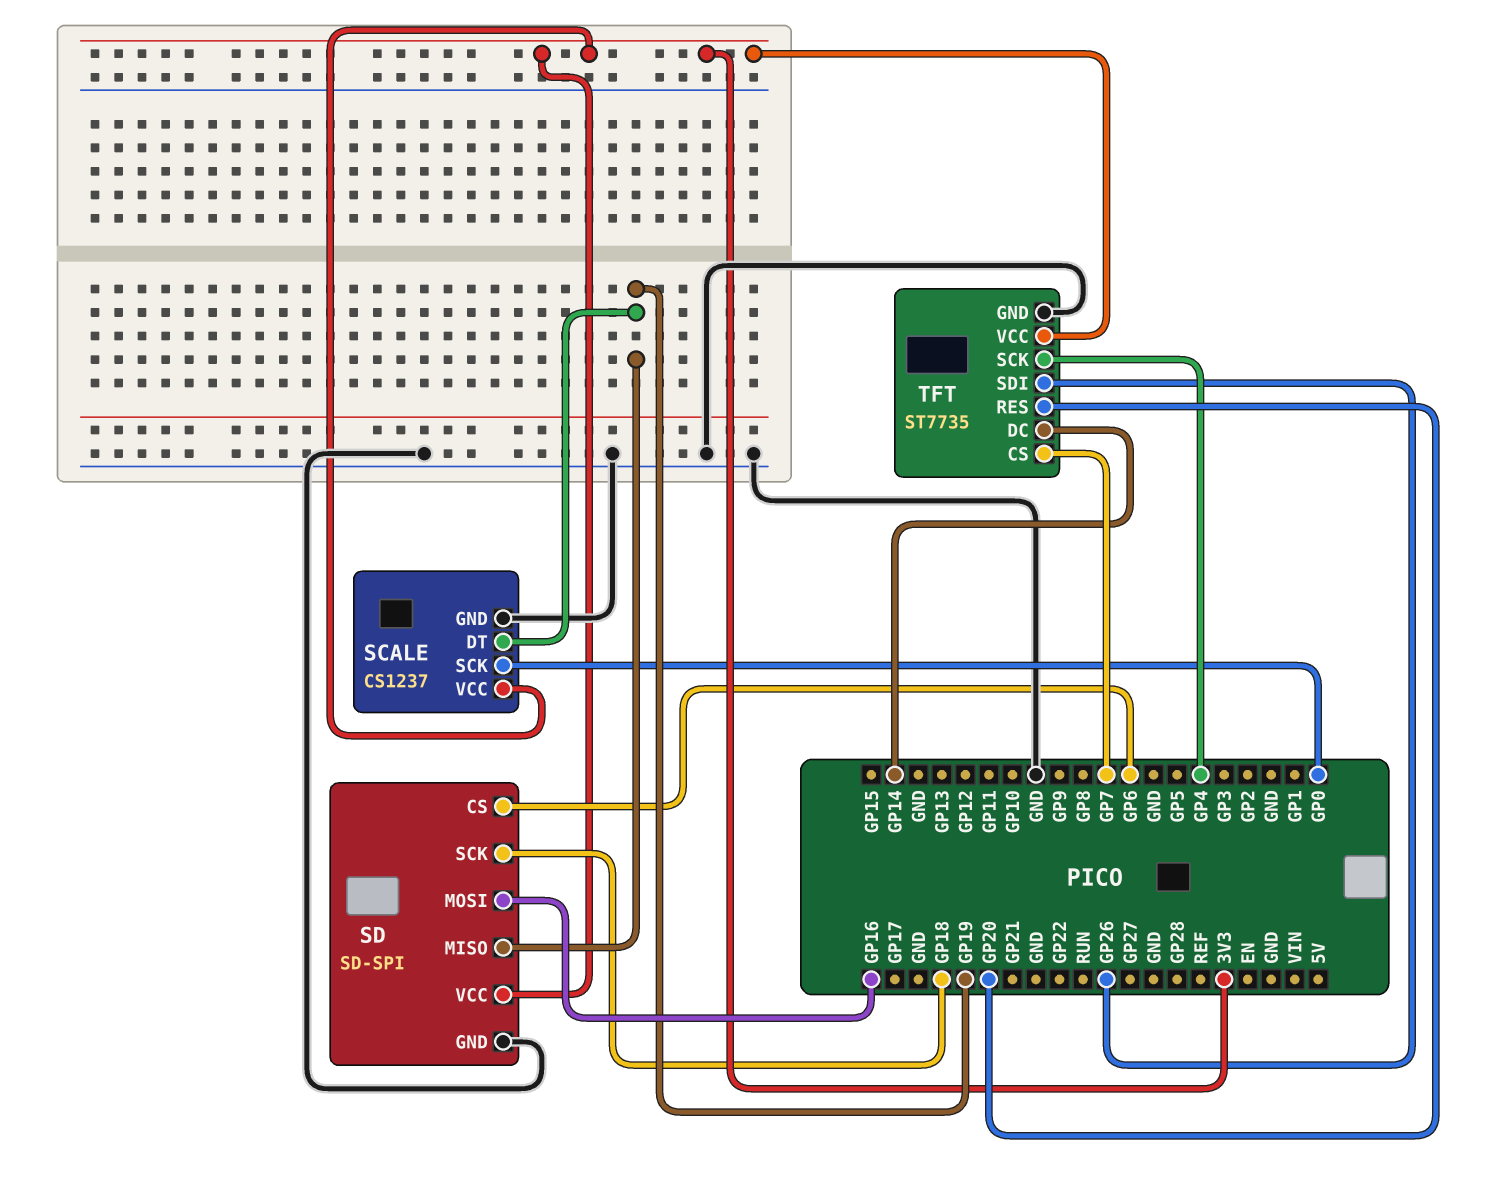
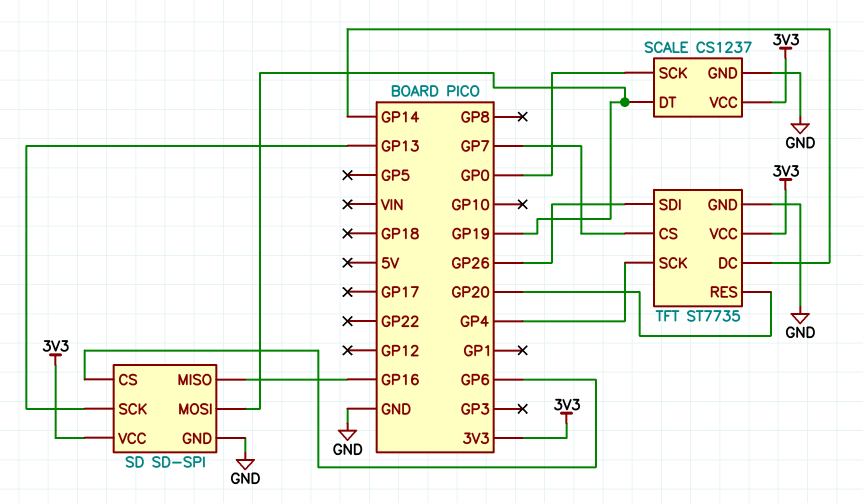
SD pin MISO: GP19 -> GP16
SD pin MOSI: GP16 -> GP19
SD pin SCK: GP18 -> GP13

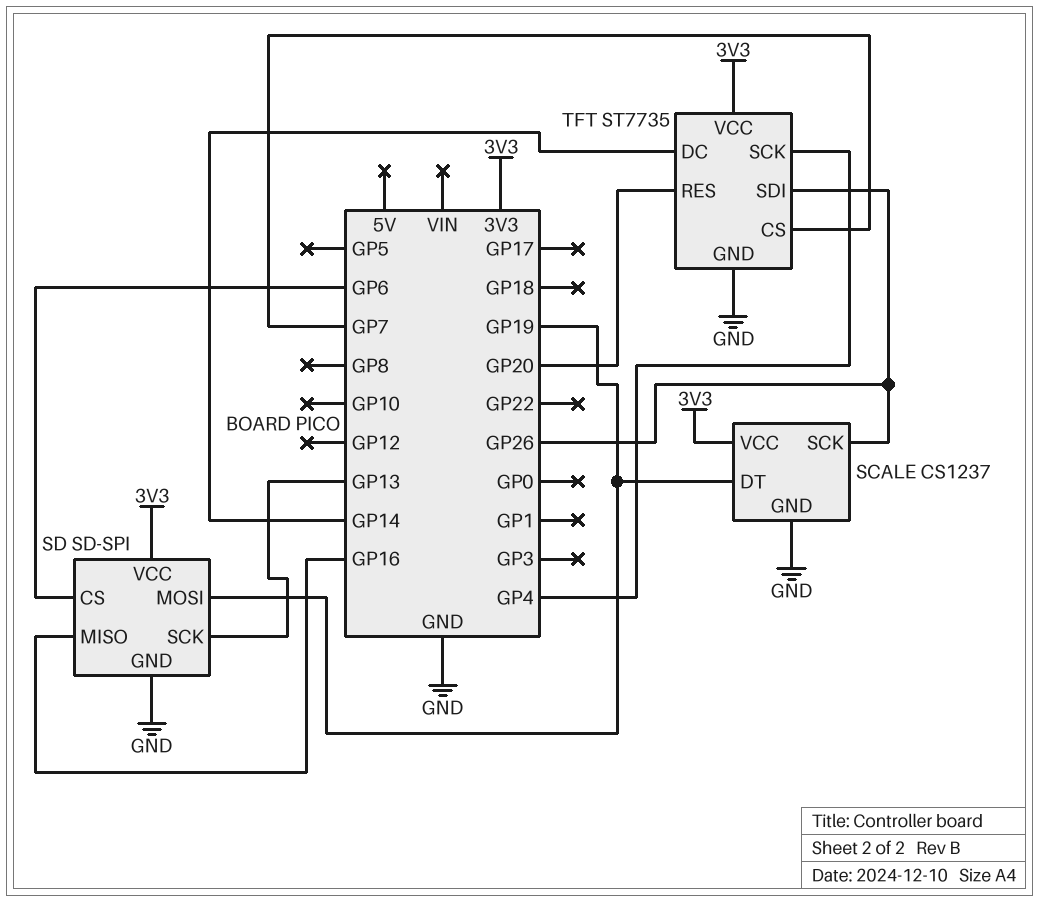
SCALE pin SCK: GP0 -> GP26

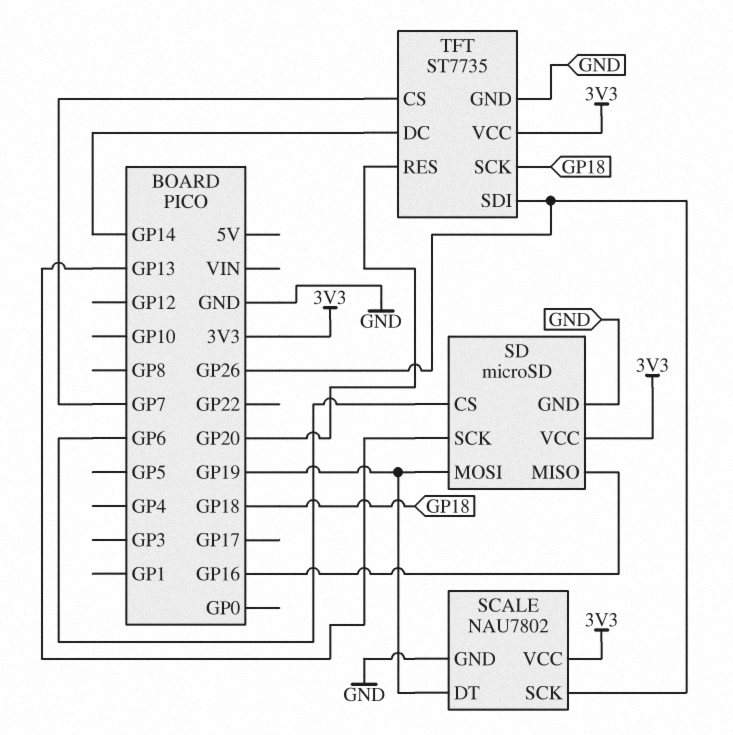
SCALE: CS1237 -> NAU7802
SD: SD-SPI -> microSD
TFT pin SCK: GP4 -> GP18

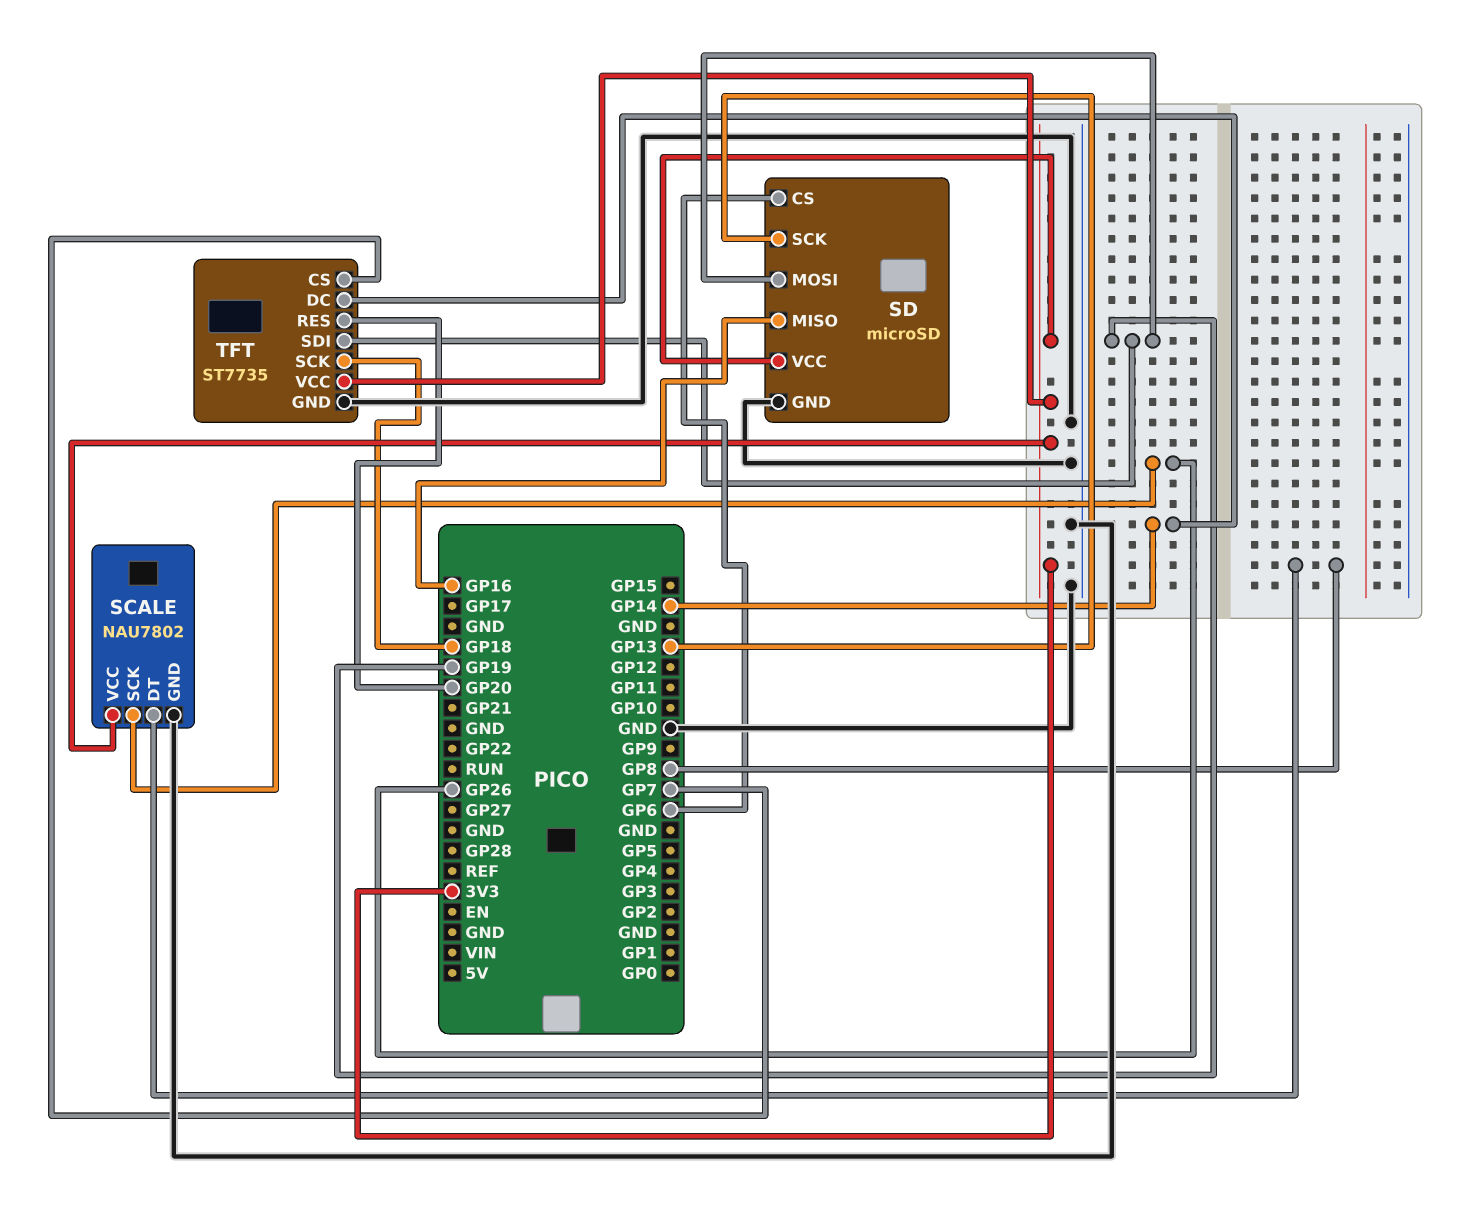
SCALE pin DT: GP19 -> GP8
TFT pin SDI: GP26 -> GP19

